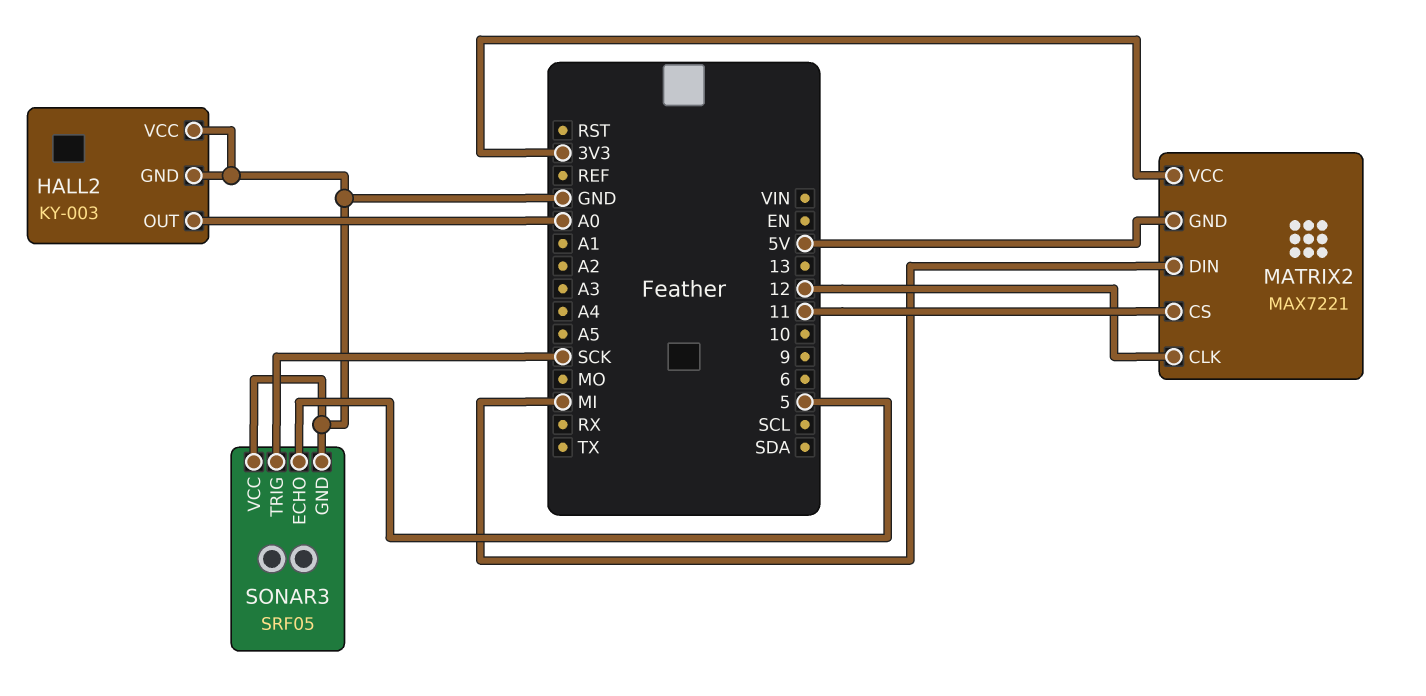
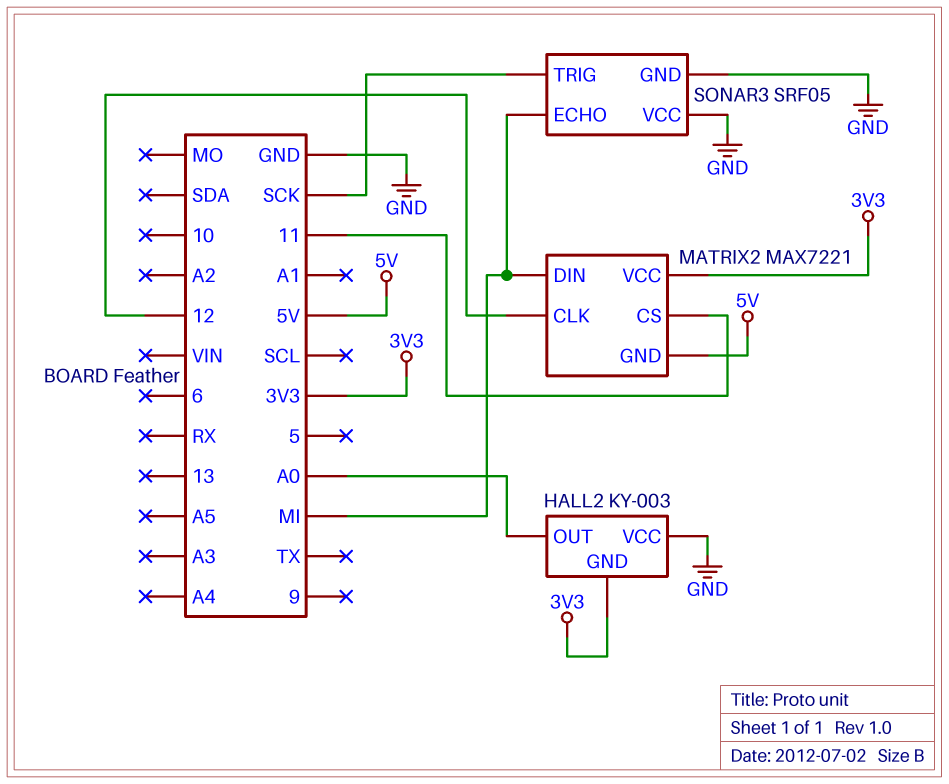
HALL2 pin GND: GND -> 3V3
SONAR3 pin ECHO: 5 -> MI

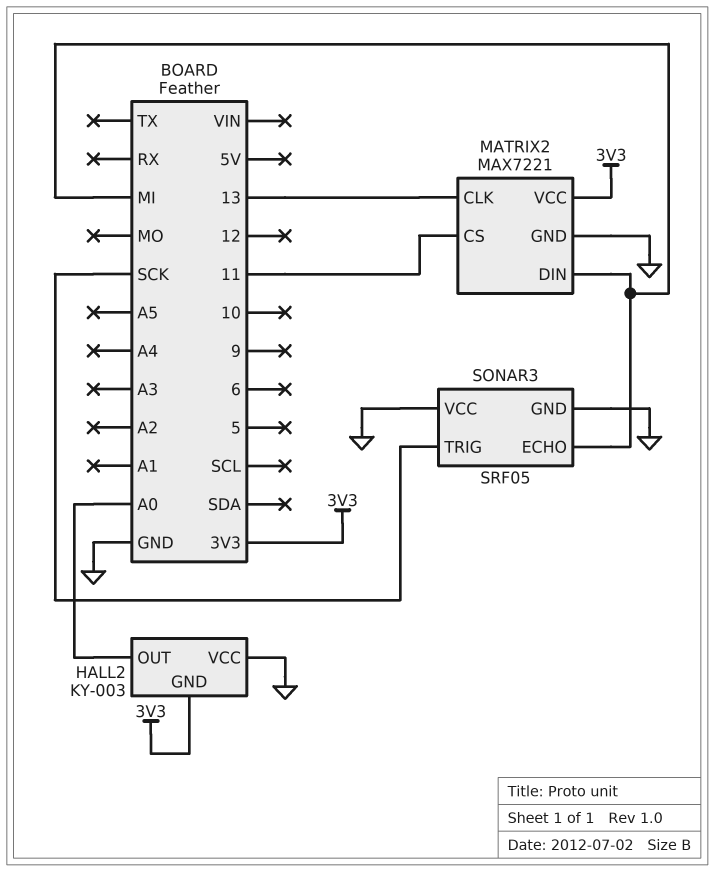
MATRIX2 pin CLK: 12 -> 13
MATRIX2 pin GND: 5V -> GND

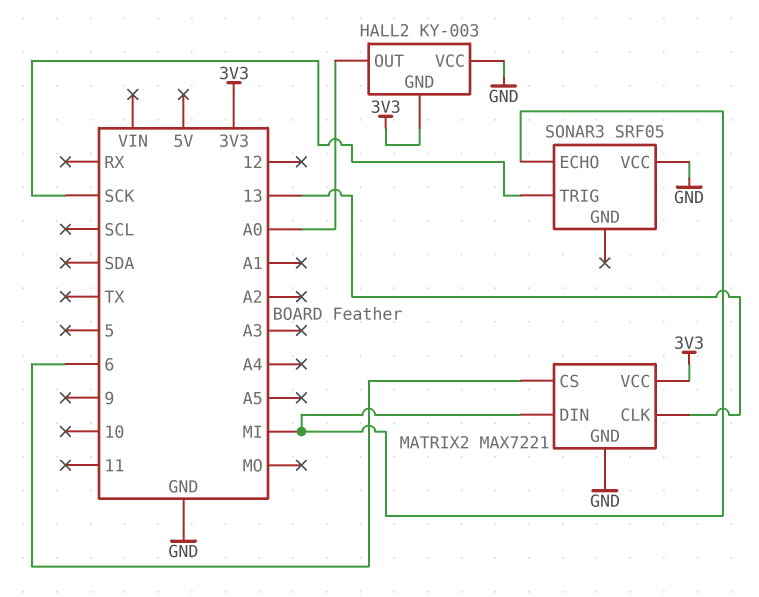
MATRIX2 pin CS: 11 -> 6
SONAR3 pin GND: GND -> none

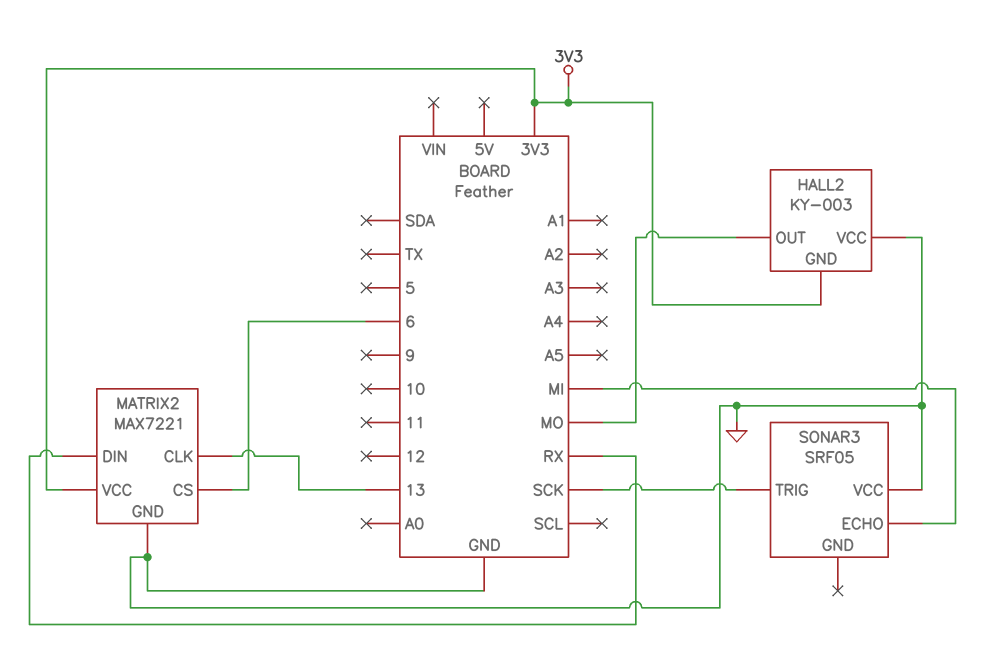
HALL2 pin OUT: A0 -> MO
MATRIX2 pin DIN: MI -> RX

